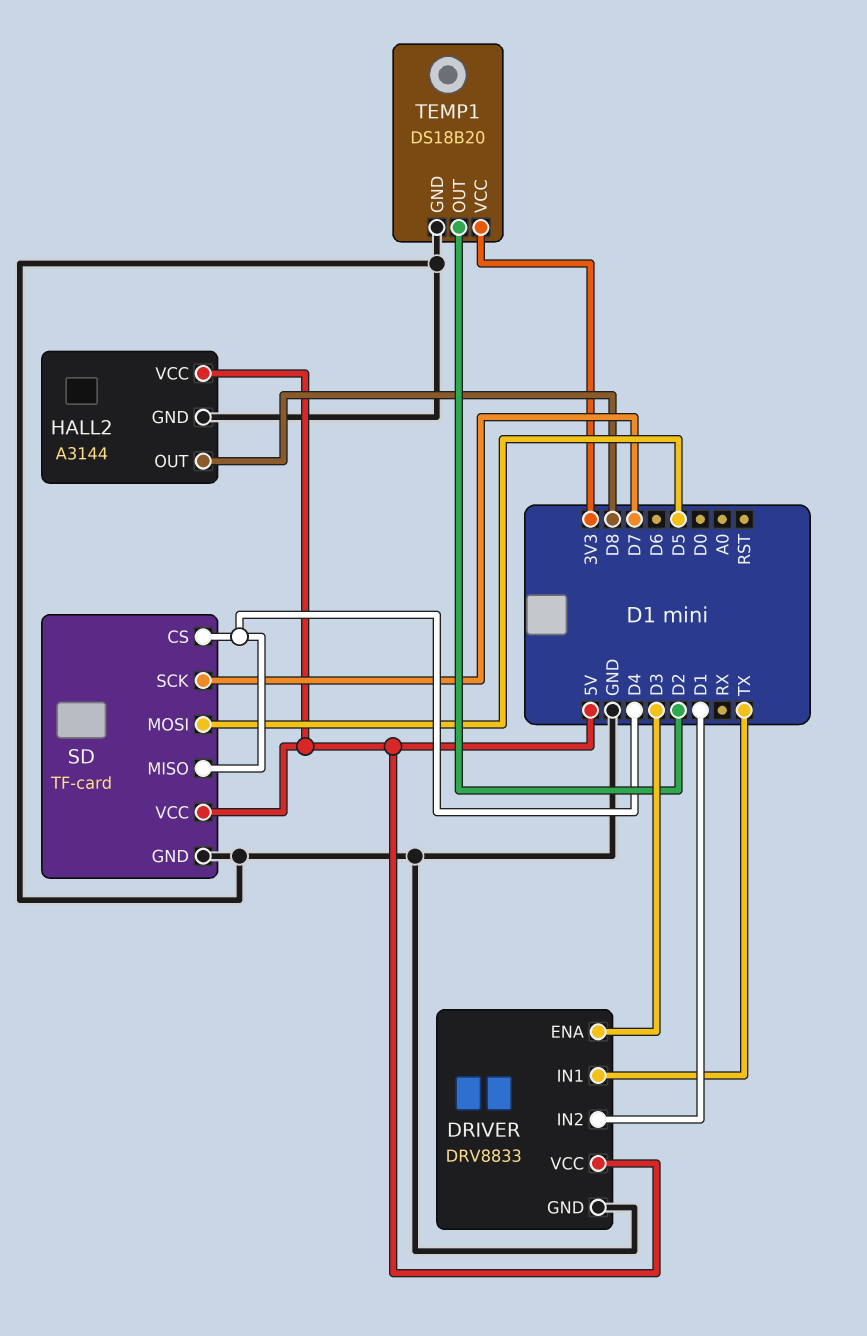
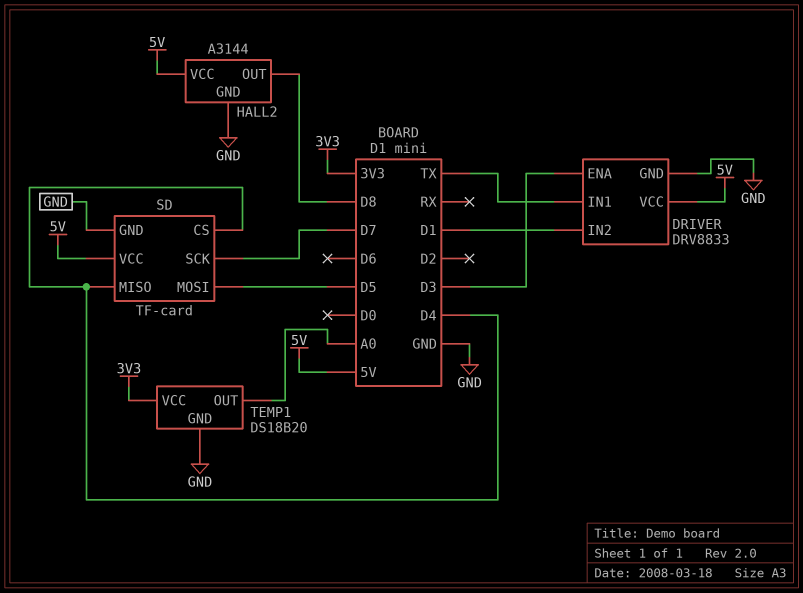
TEMP1 pin OUT: D2 -> A0

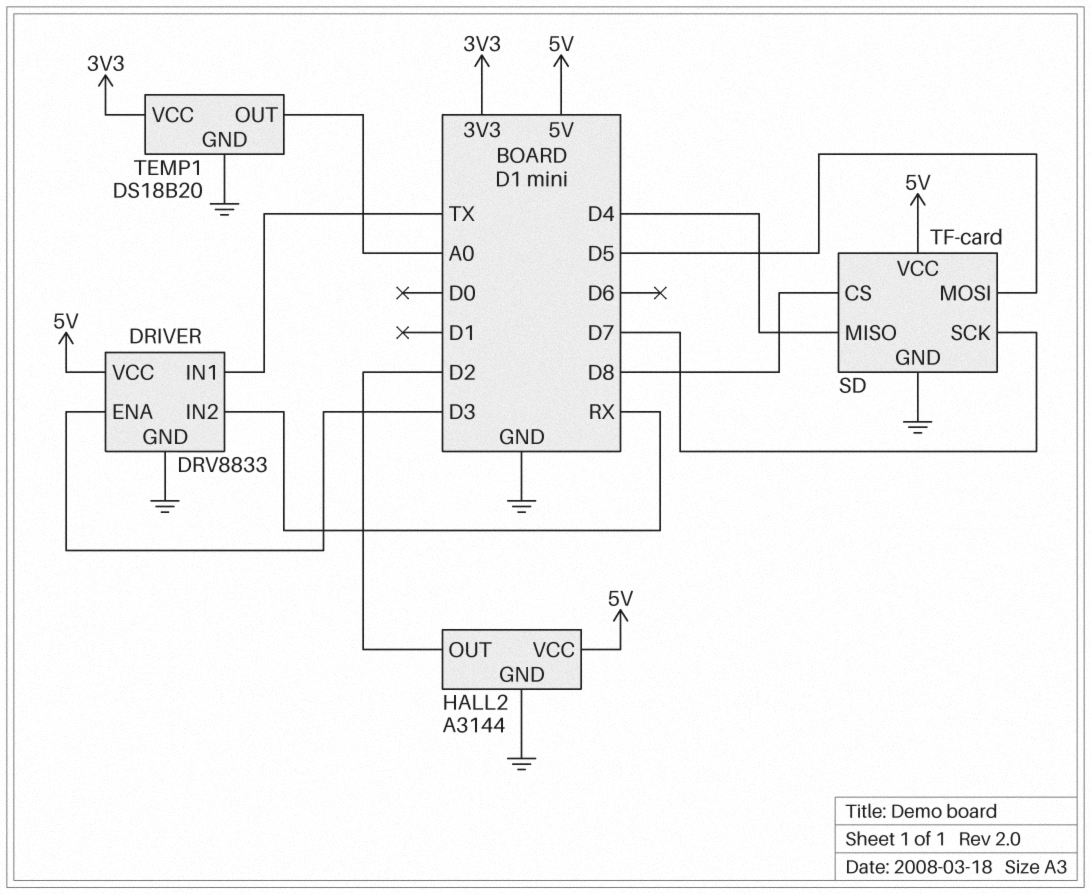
DRIVER pin IN2: D1 -> RX
HALL2 pin OUT: D8 -> D2
SD pin CS: D4 -> D8

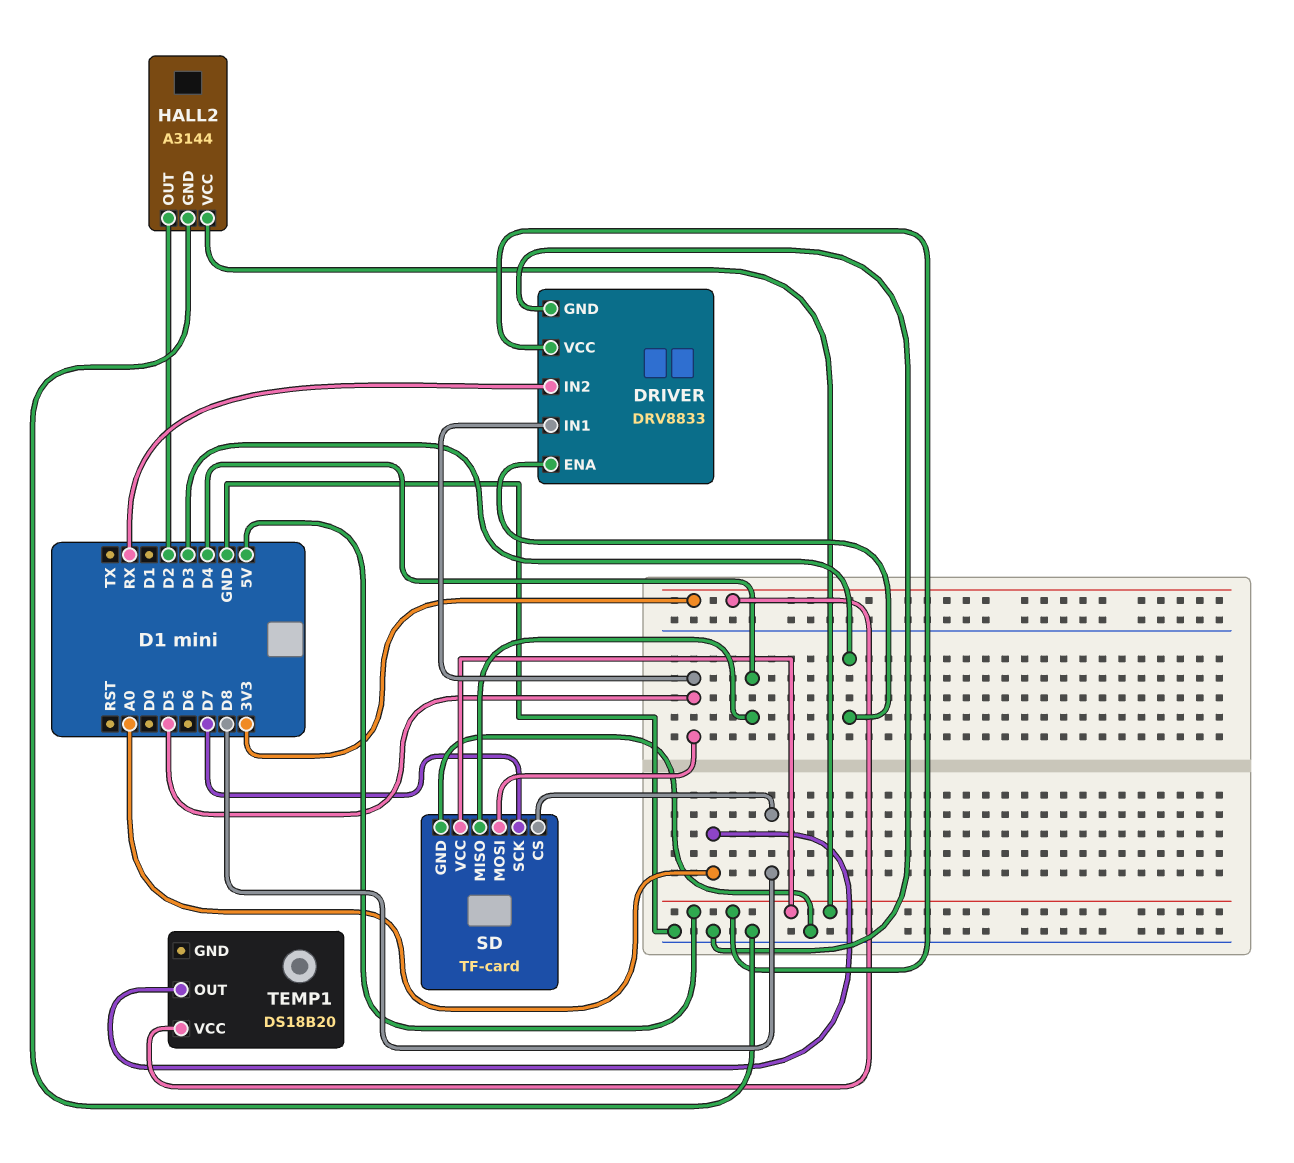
DRIVER pin IN1: TX -> D5
TEMP1 pin GND: GND -> none

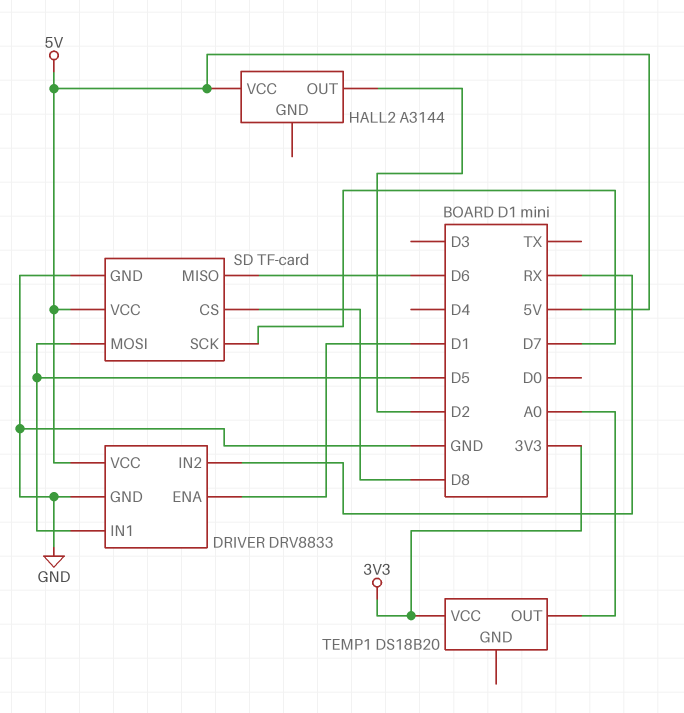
DRIVER pin ENA: D3 -> D1
HALL2 pin GND: GND -> none
SD pin MISO: D4 -> D6

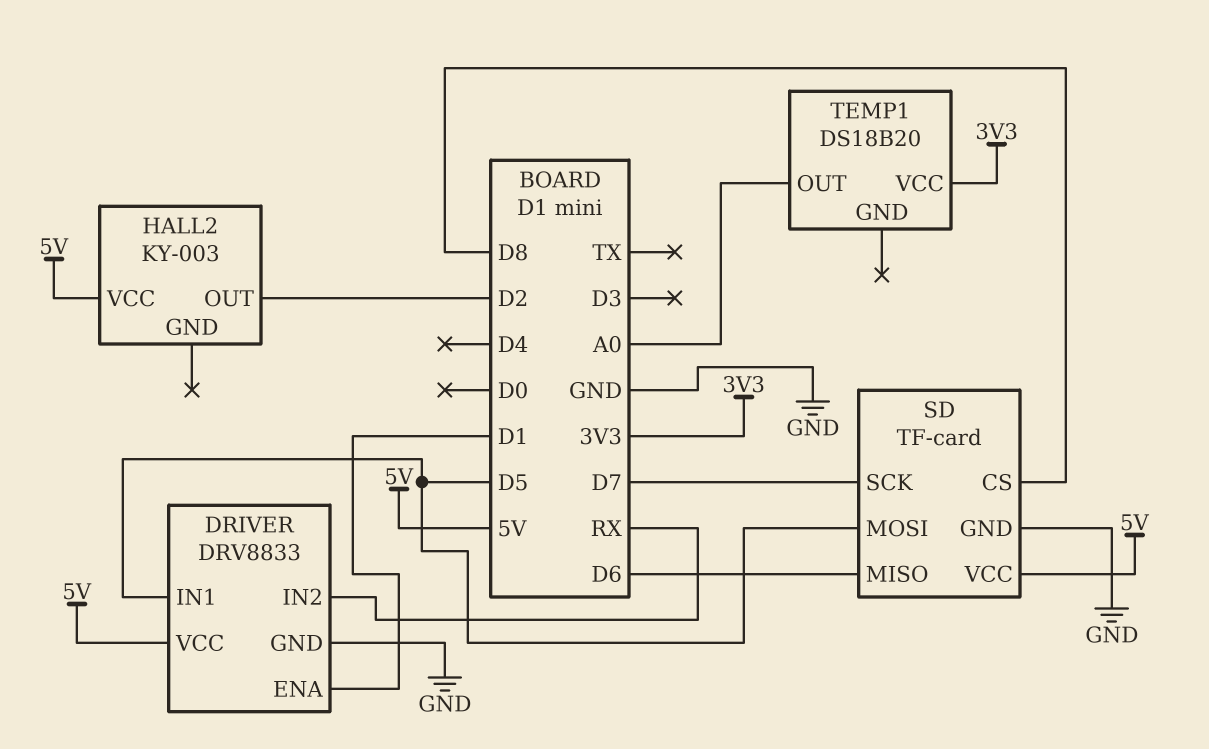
HALL2: A3144 -> KY-003

